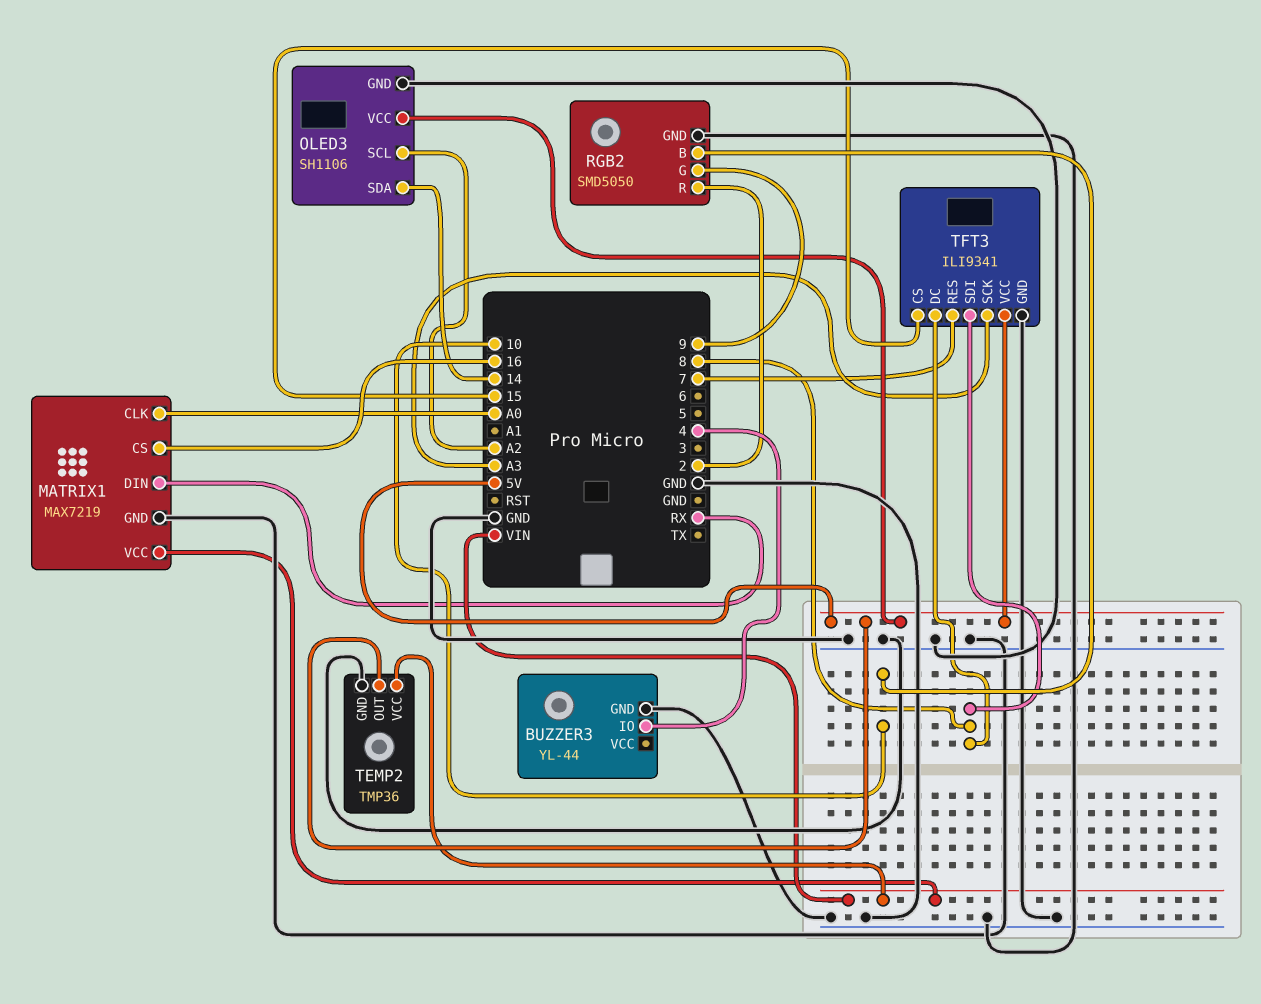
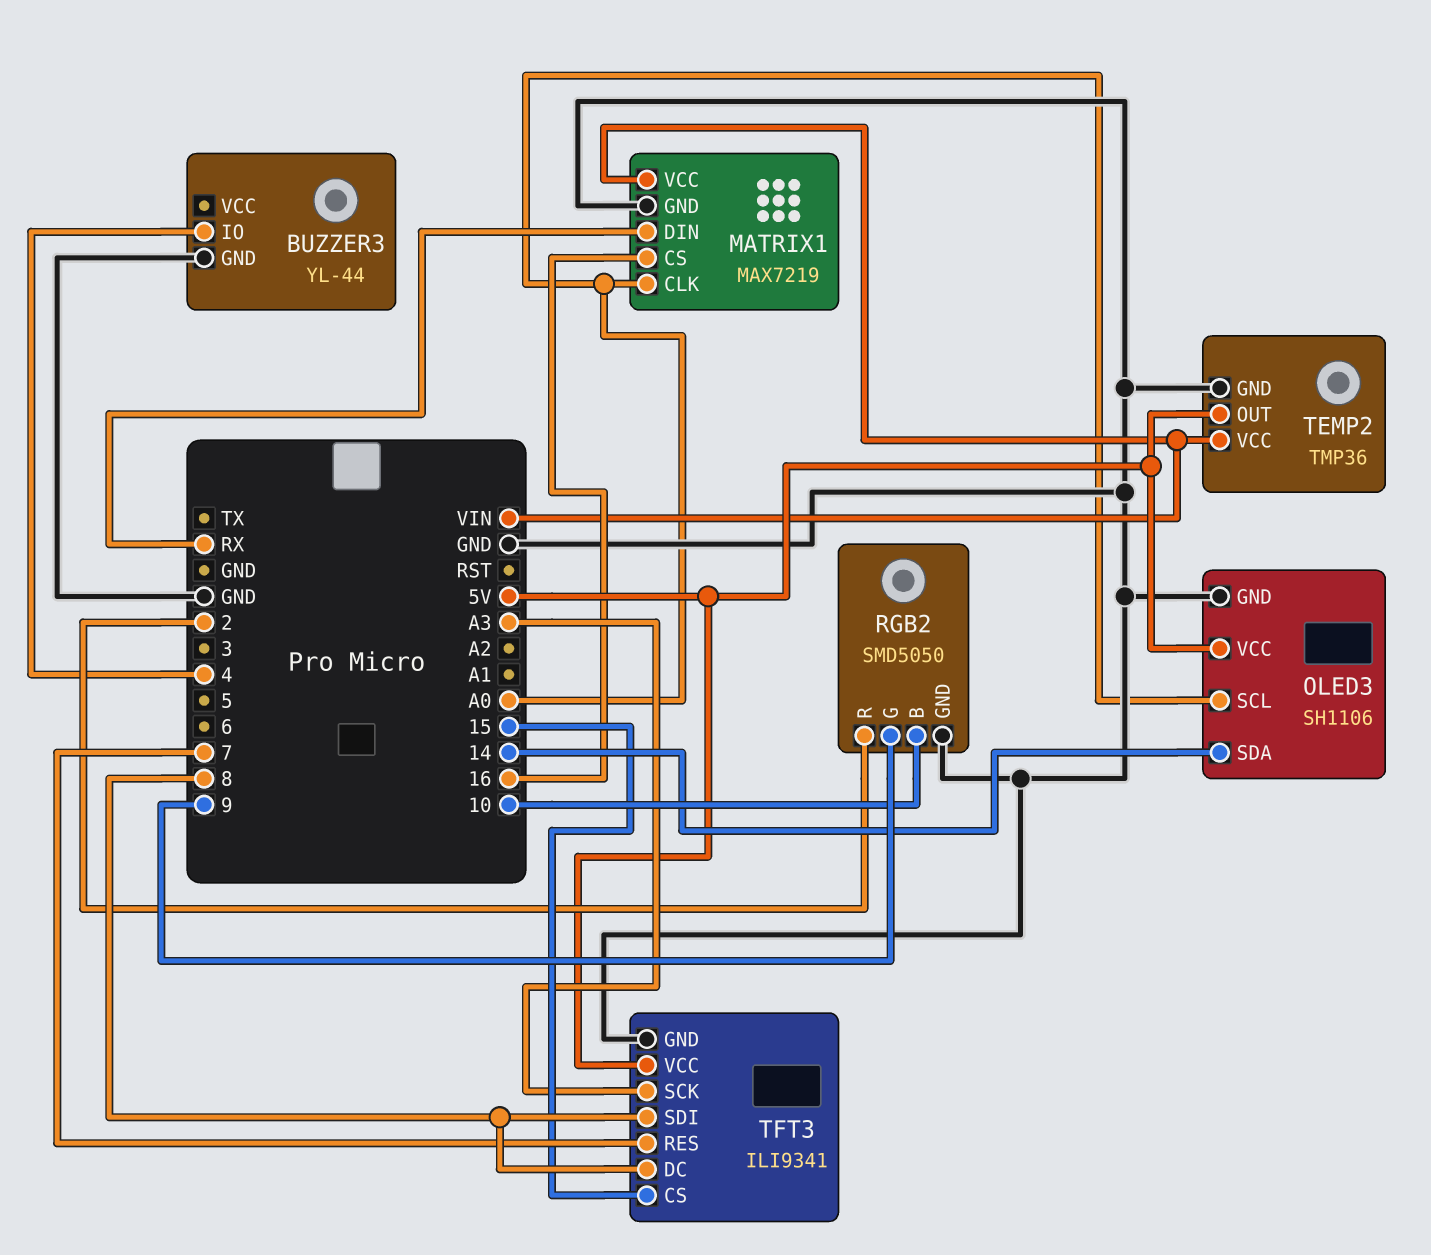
OLED3 pin SCL: A2 -> A0

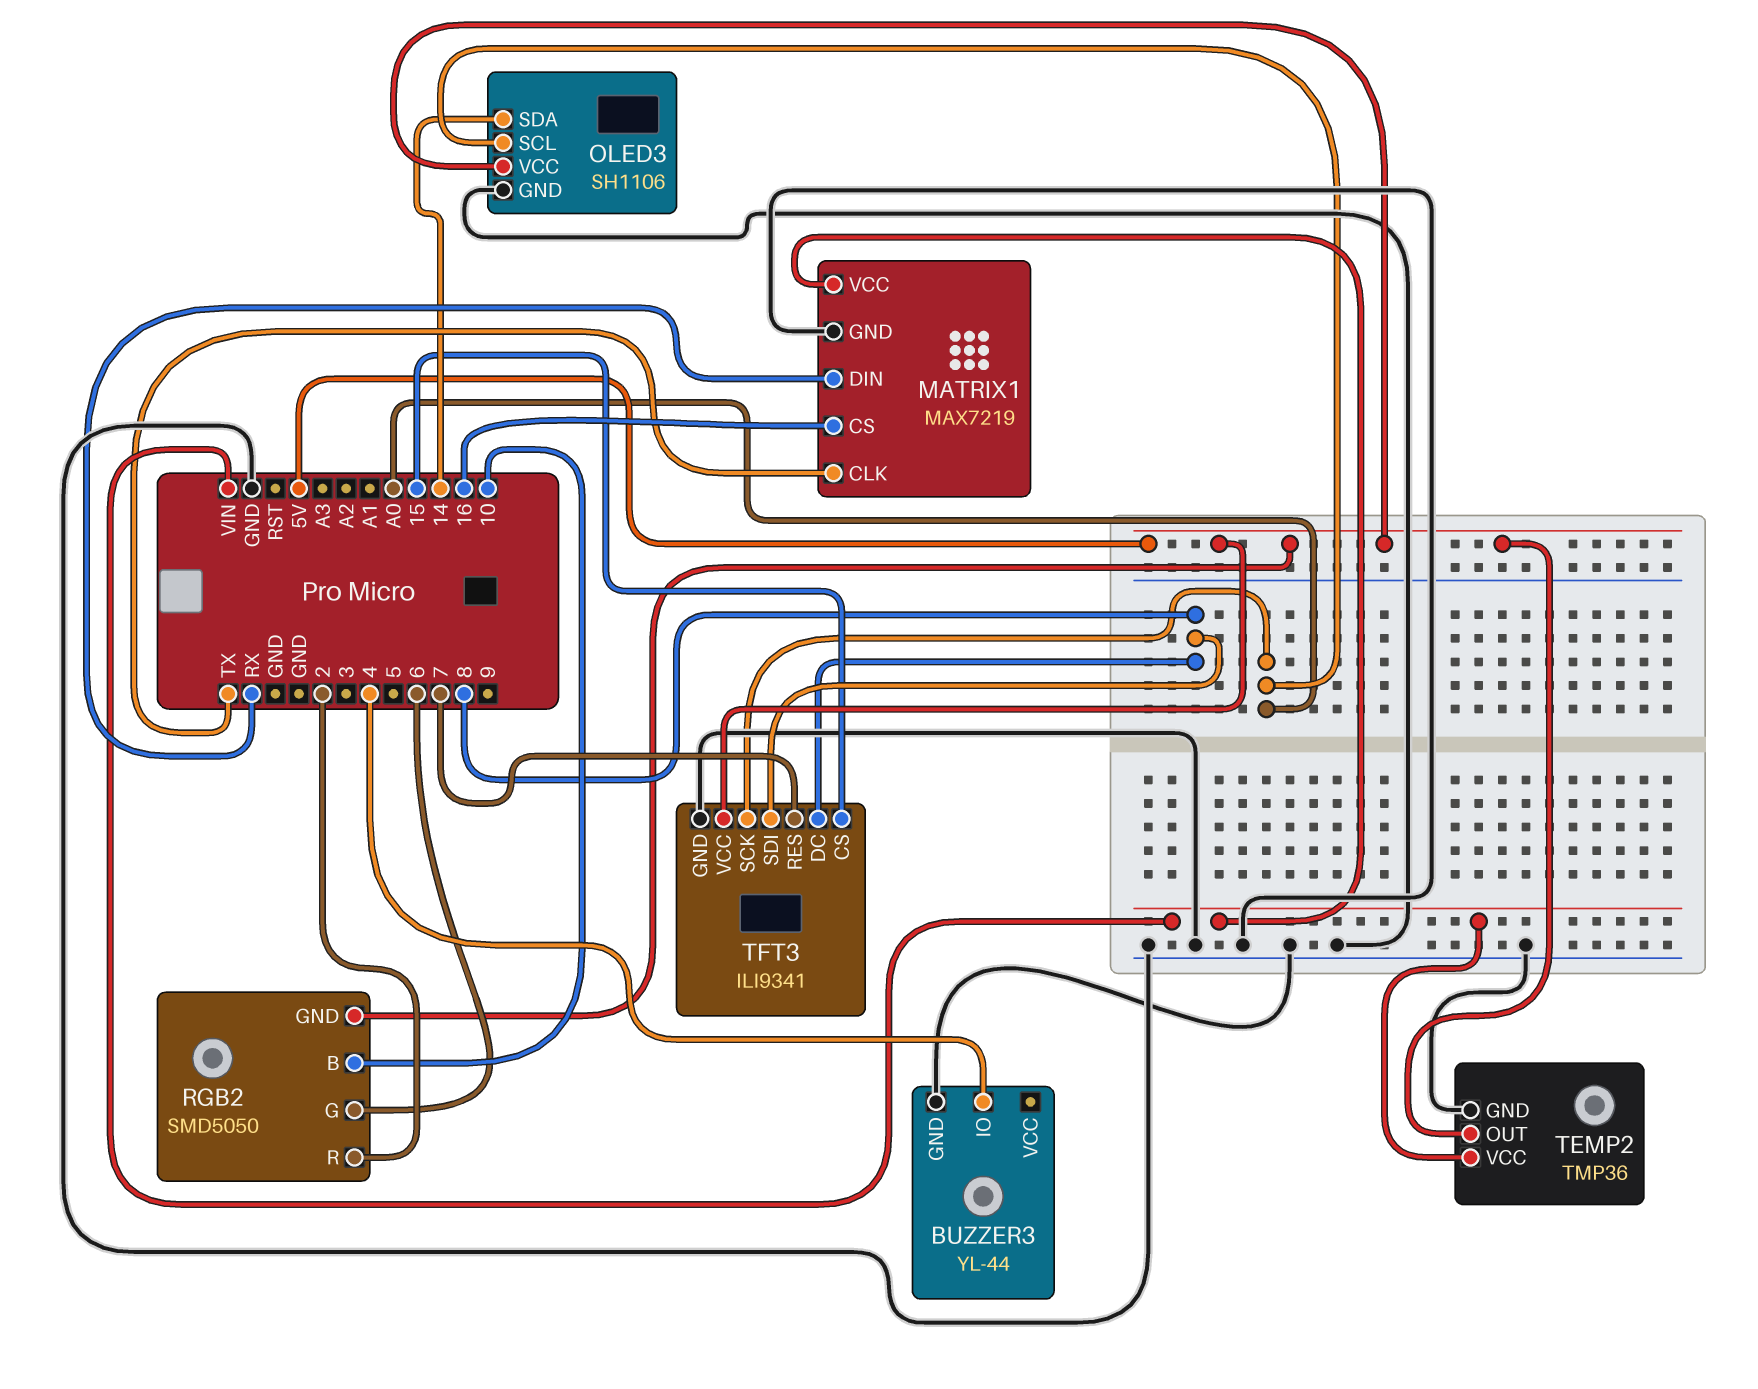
MATRIX1 pin CLK: A0 -> TX
RGB2 pin G: 9 -> 6
RGB2 pin GND: GND -> 5V
TFT3 pin SCK: A3 -> A0

